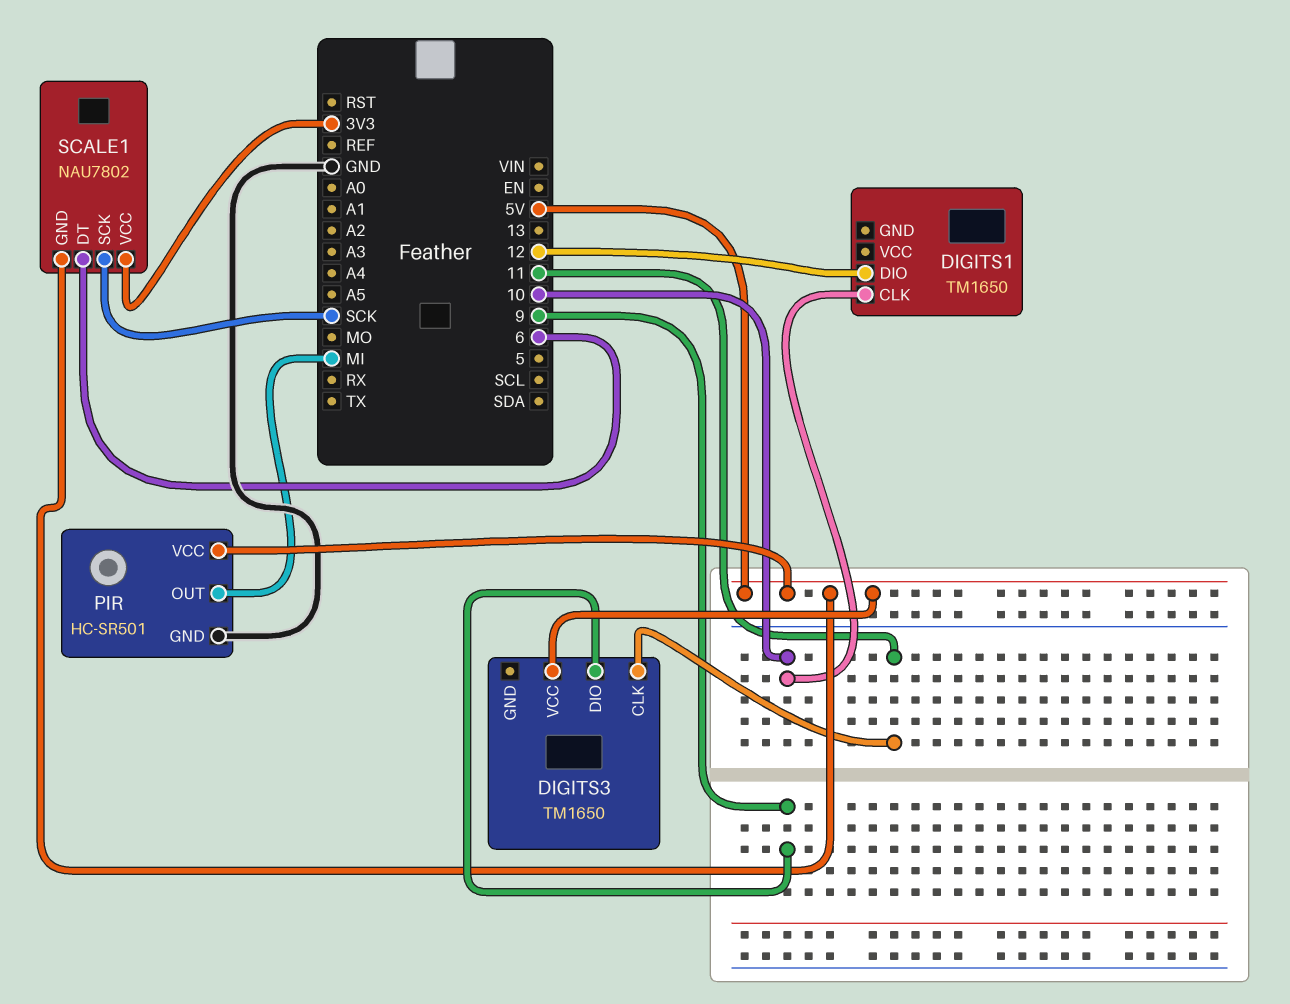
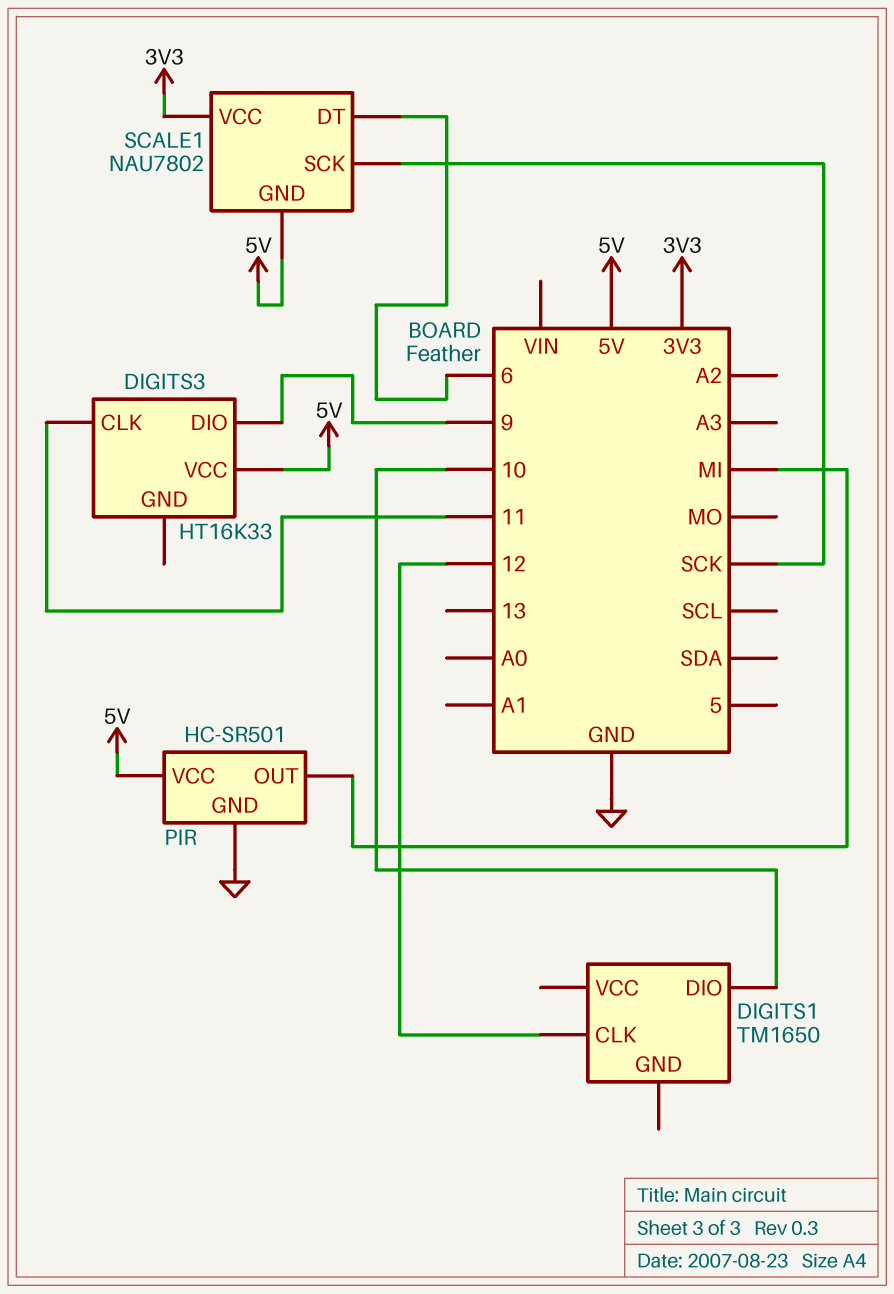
DIGITS1 pin CLK: 10 -> 12
DIGITS1 pin DIO: 12 -> 10
DIGITS3: TM1650 -> HT16K33

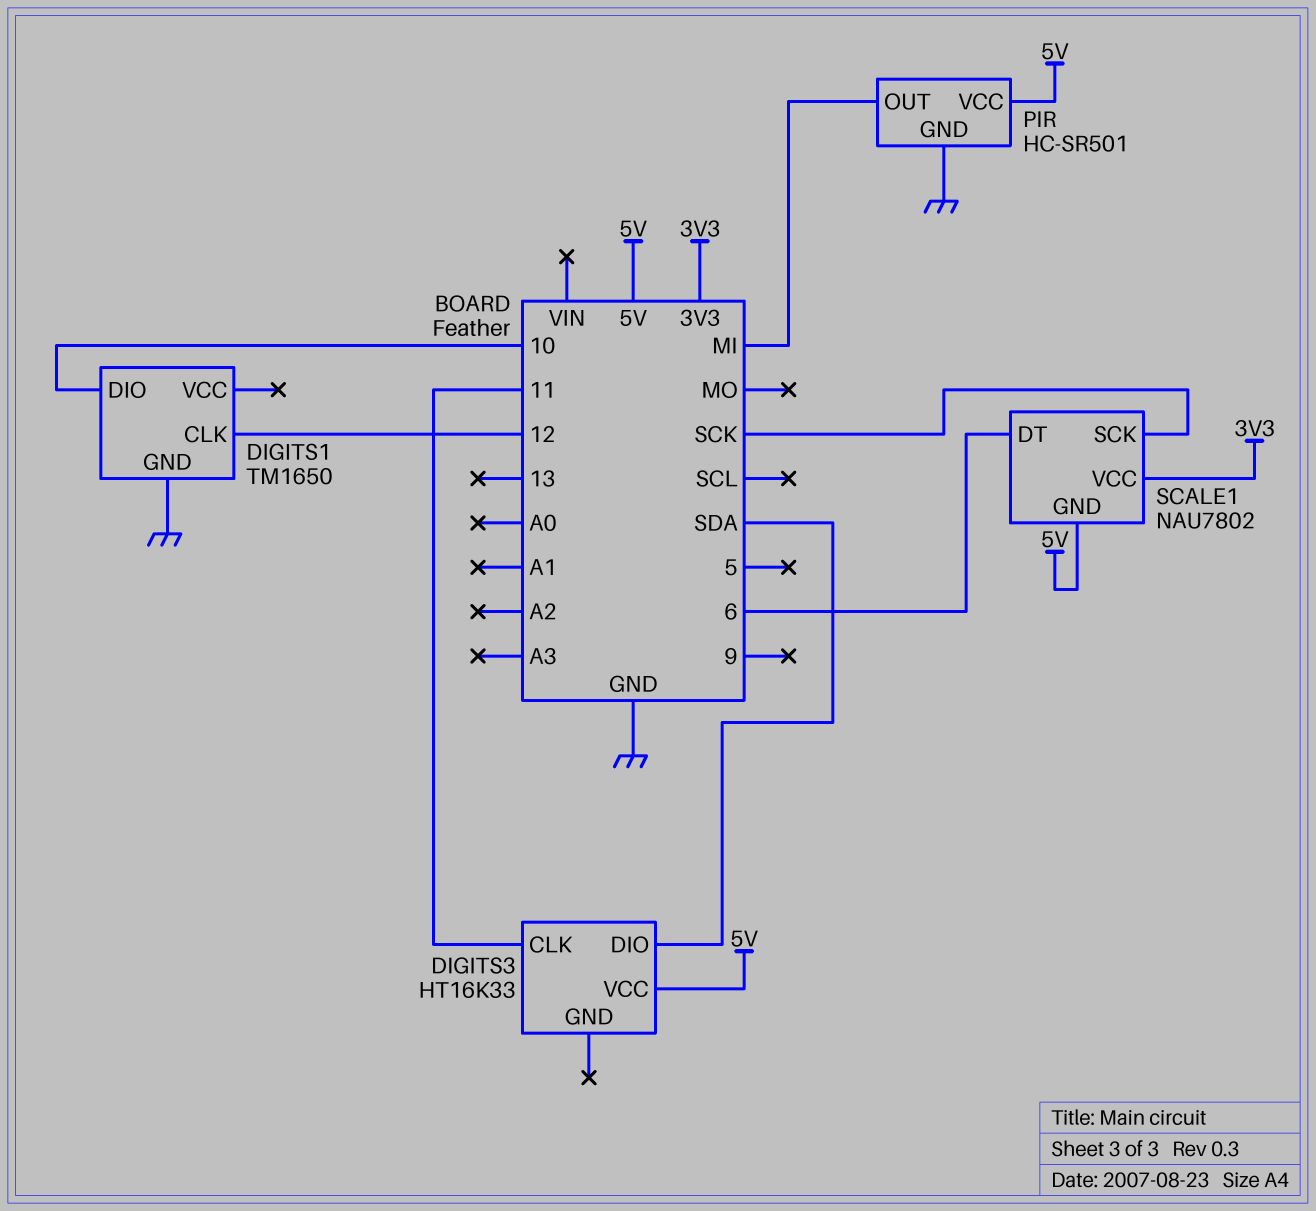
DIGITS1 pin GND: none -> GND
DIGITS3 pin DIO: 9 -> SDA

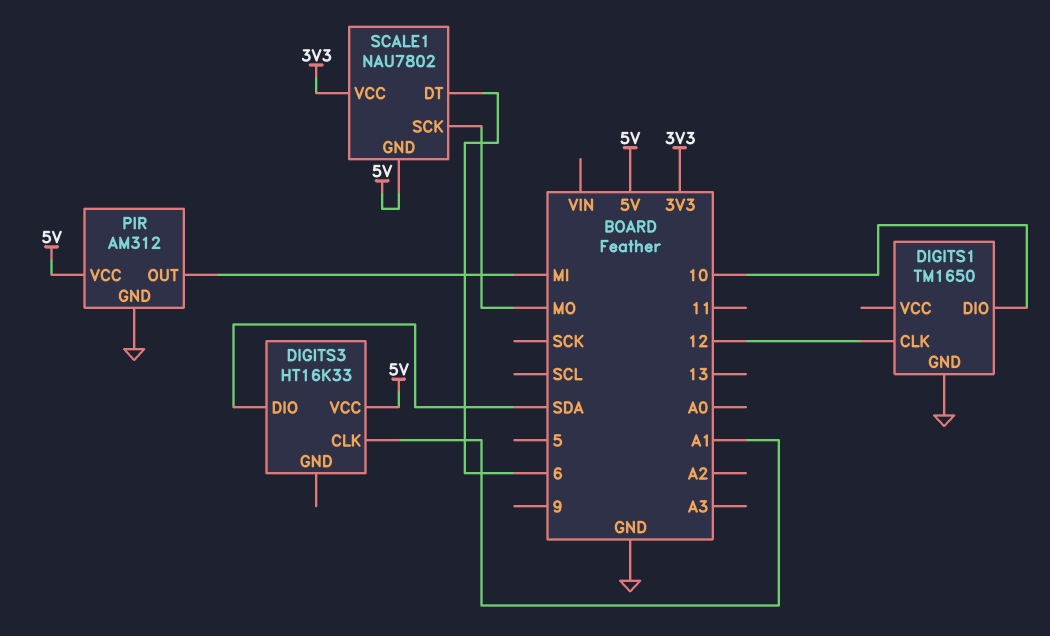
DIGITS3 pin CLK: 11 -> A1
PIR: HC-SR501 -> AM312
SCALE1 pin SCK: SCK -> MO

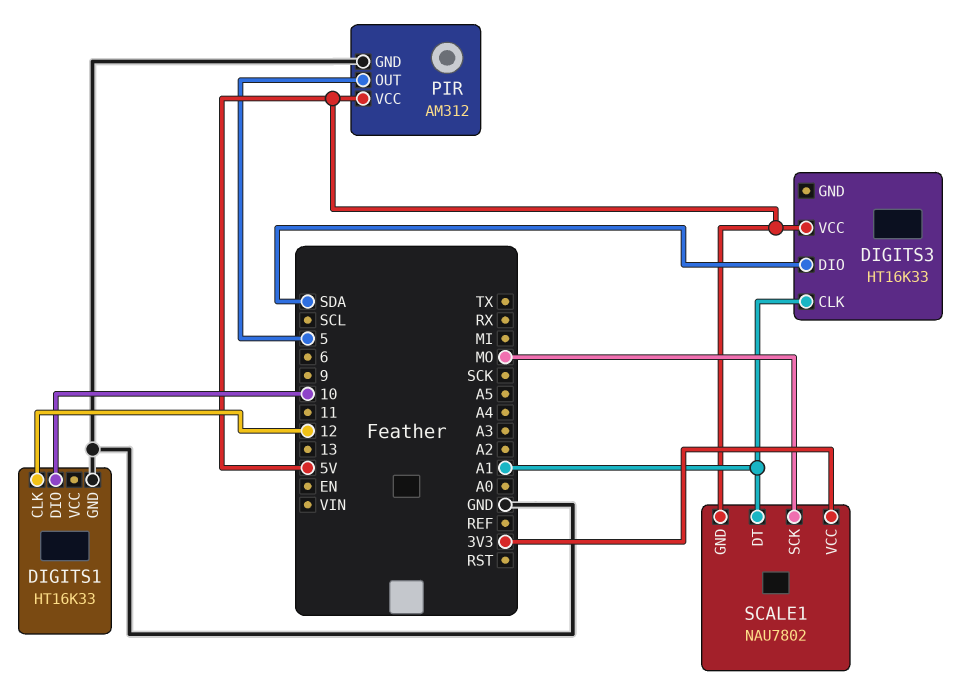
DIGITS1: TM1650 -> HT16K33
PIR pin OUT: MI -> 5
SCALE1 pin DT: 6 -> A1

